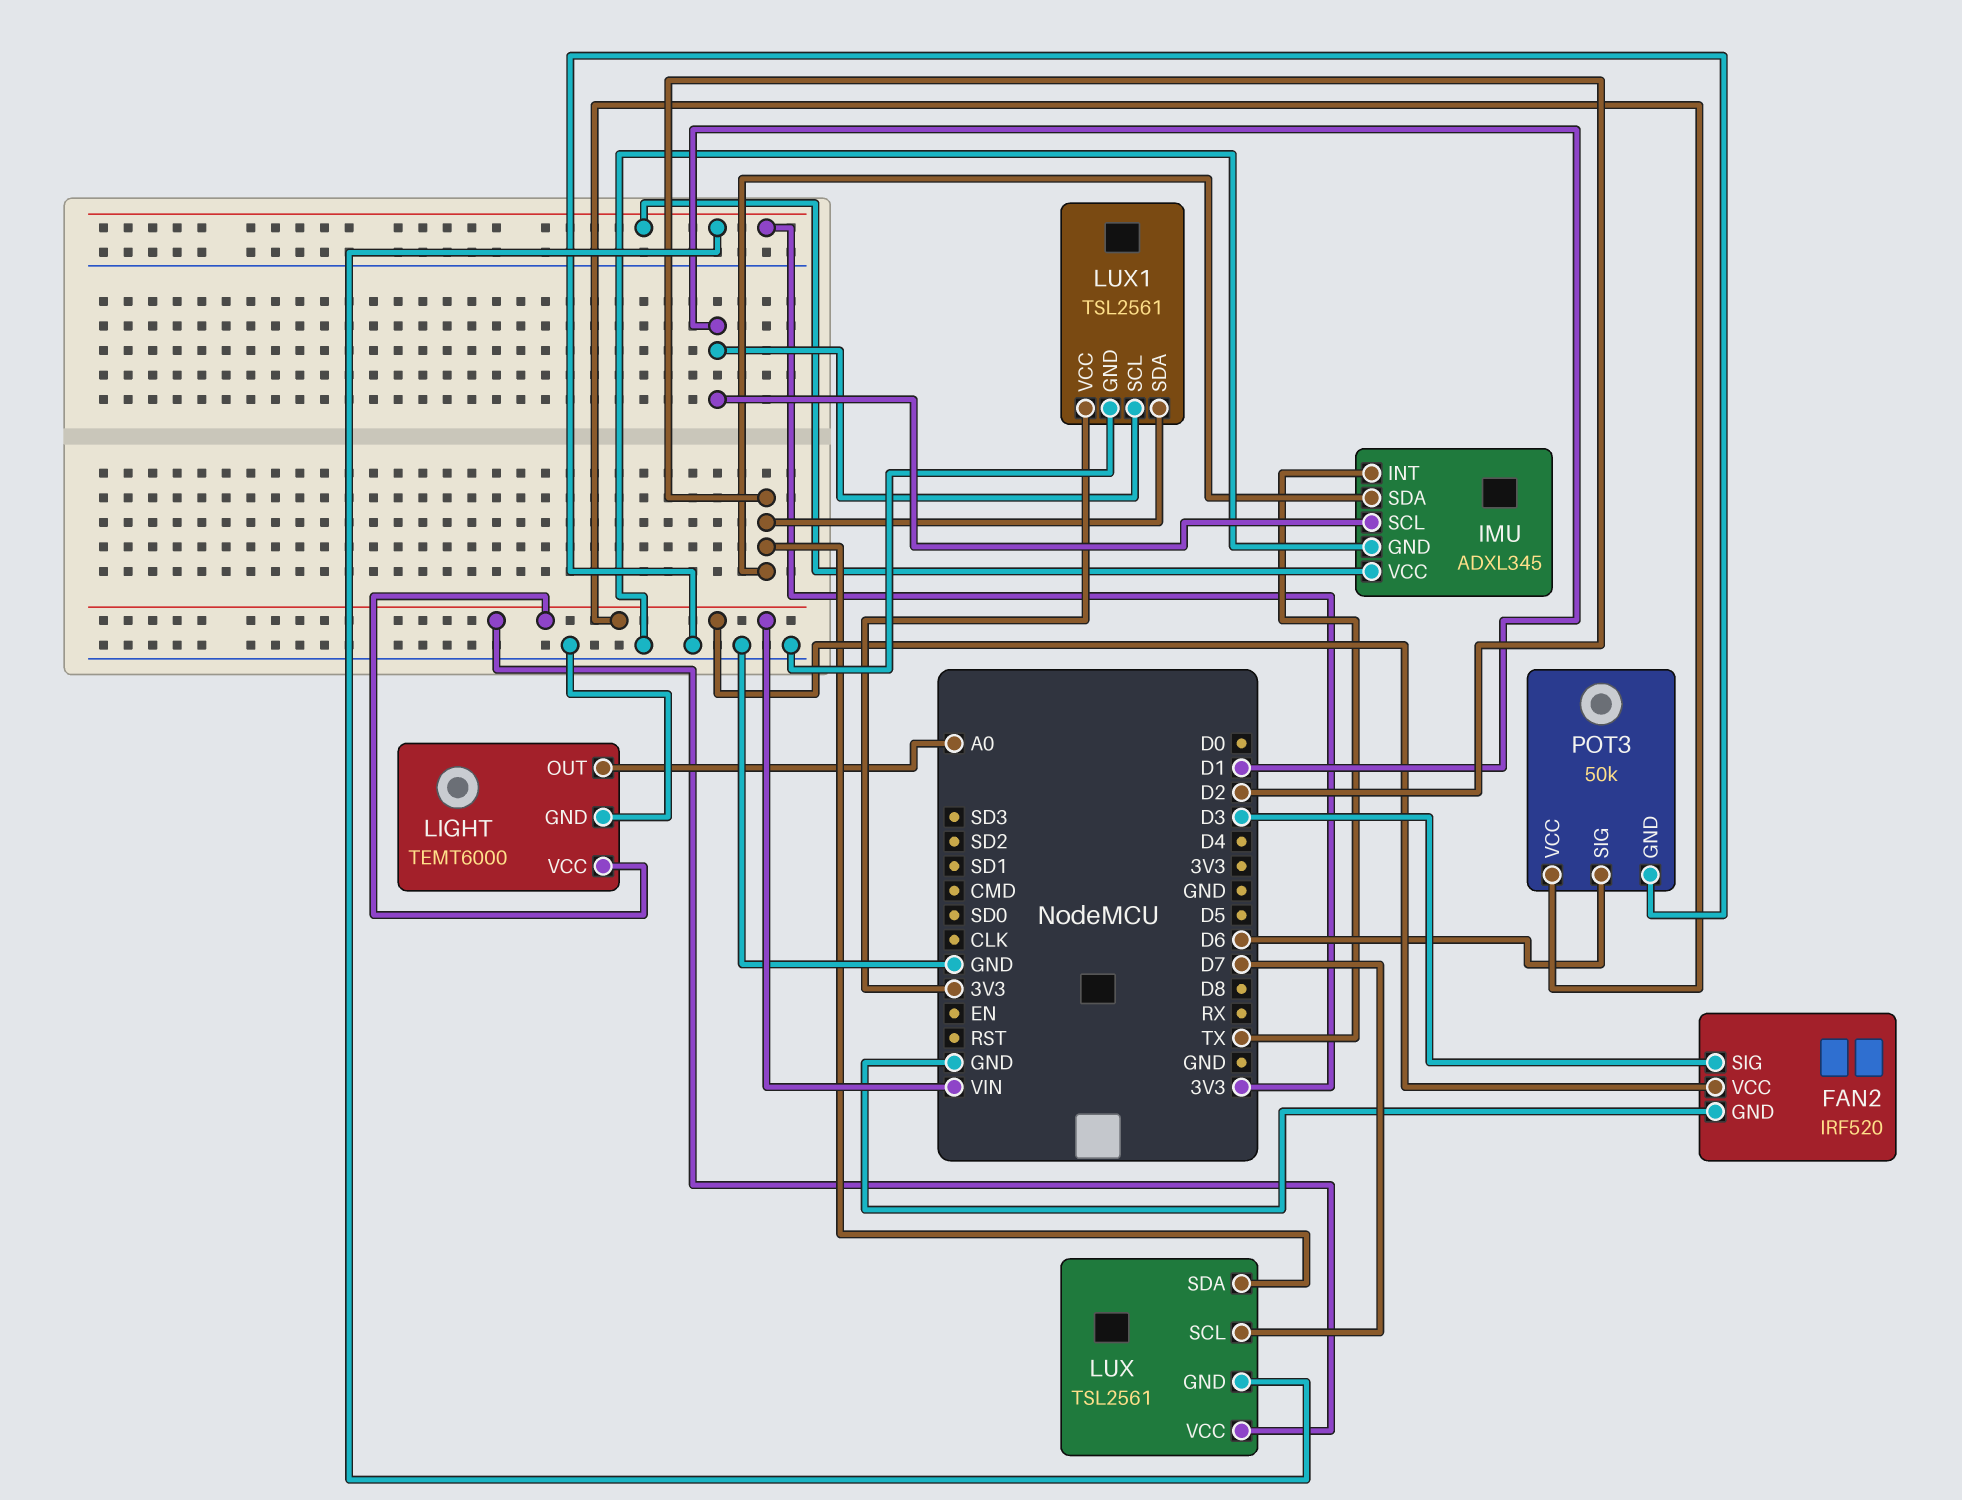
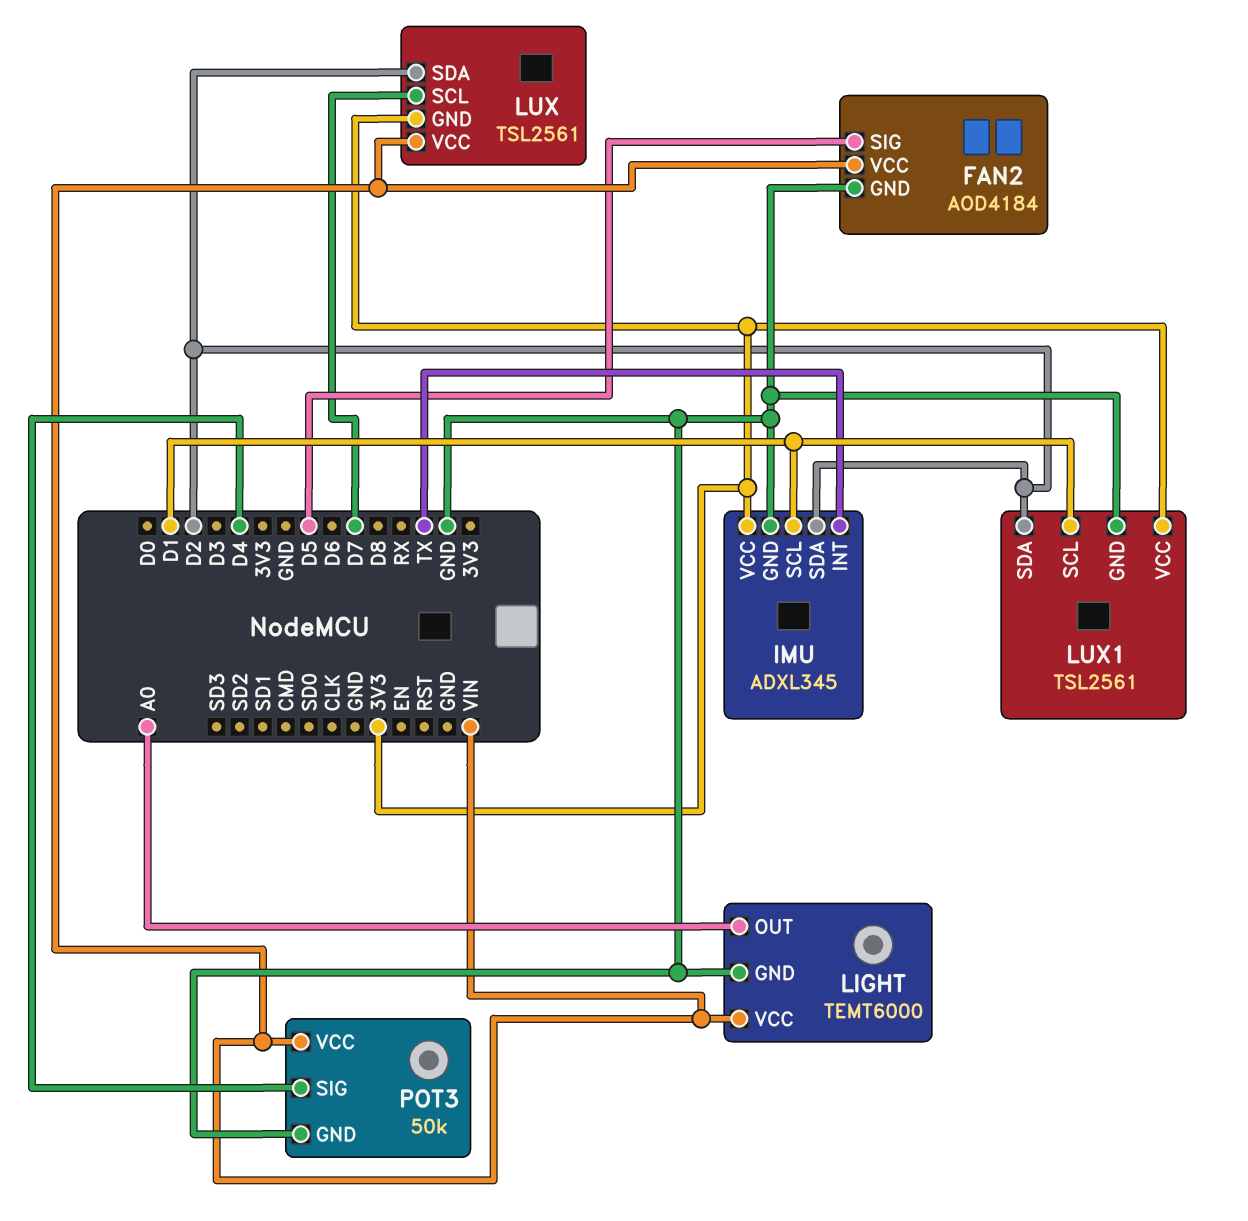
FAN2: IRF520 -> AOD4184
FAN2 pin SIG: D3 -> D5
POT3 pin SIG: D6 -> D4

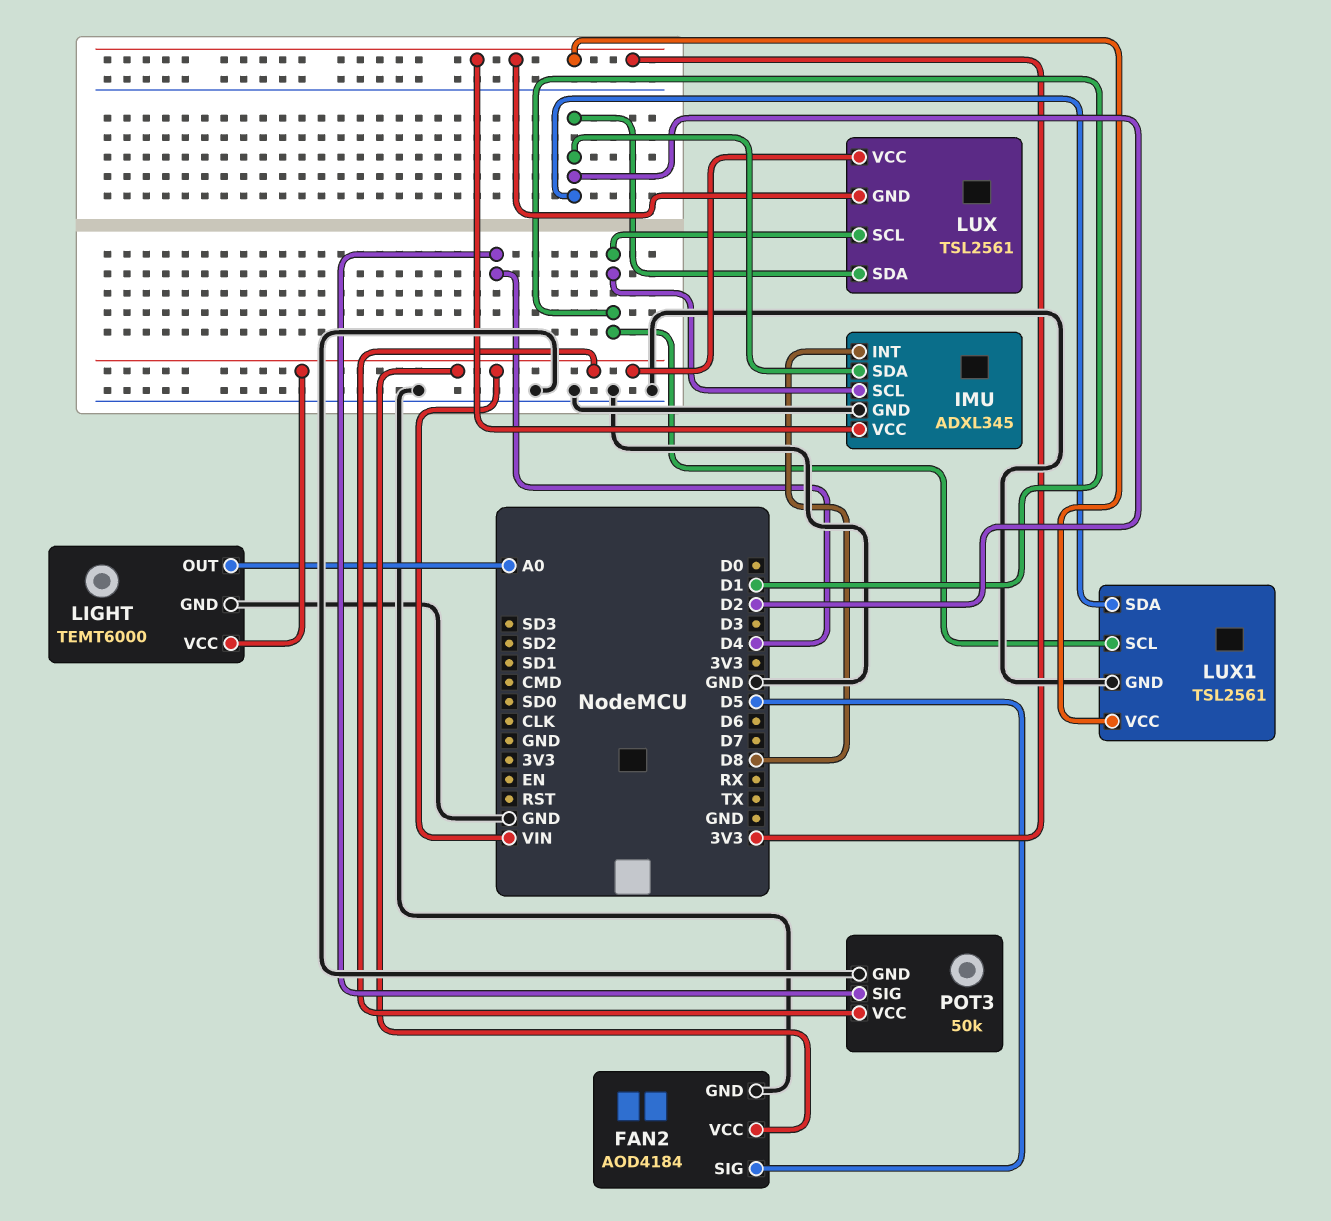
IMU pin INT: TX -> D8
LUX pin SCL: D7 -> D1

